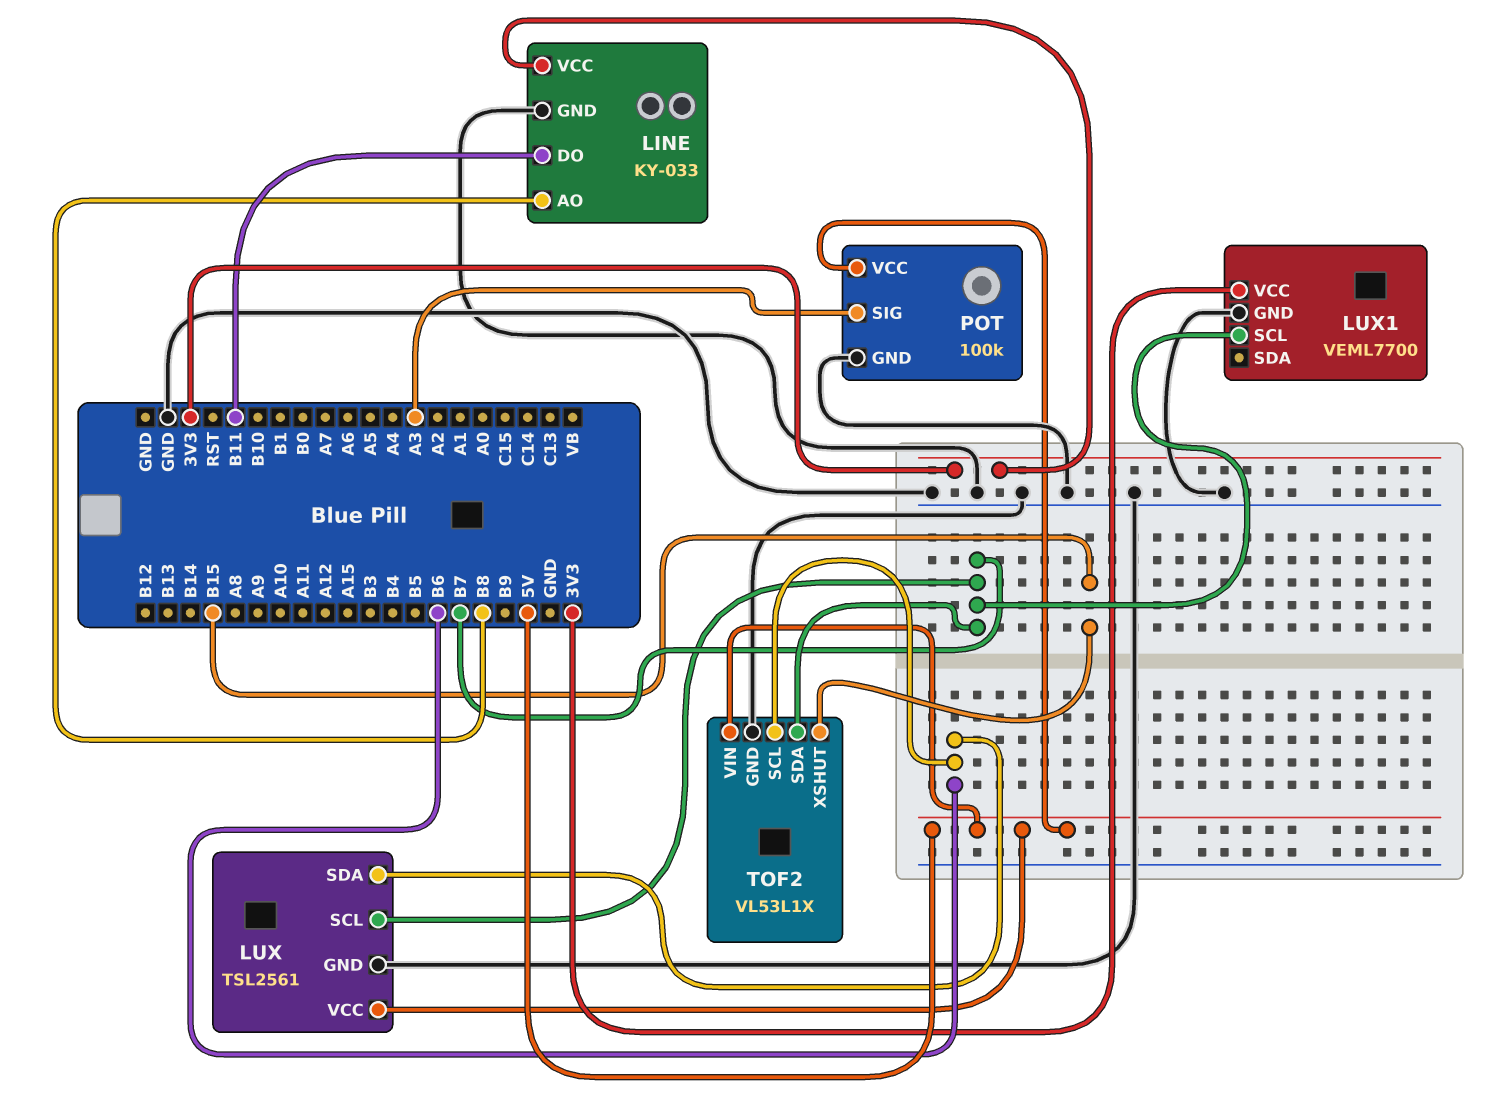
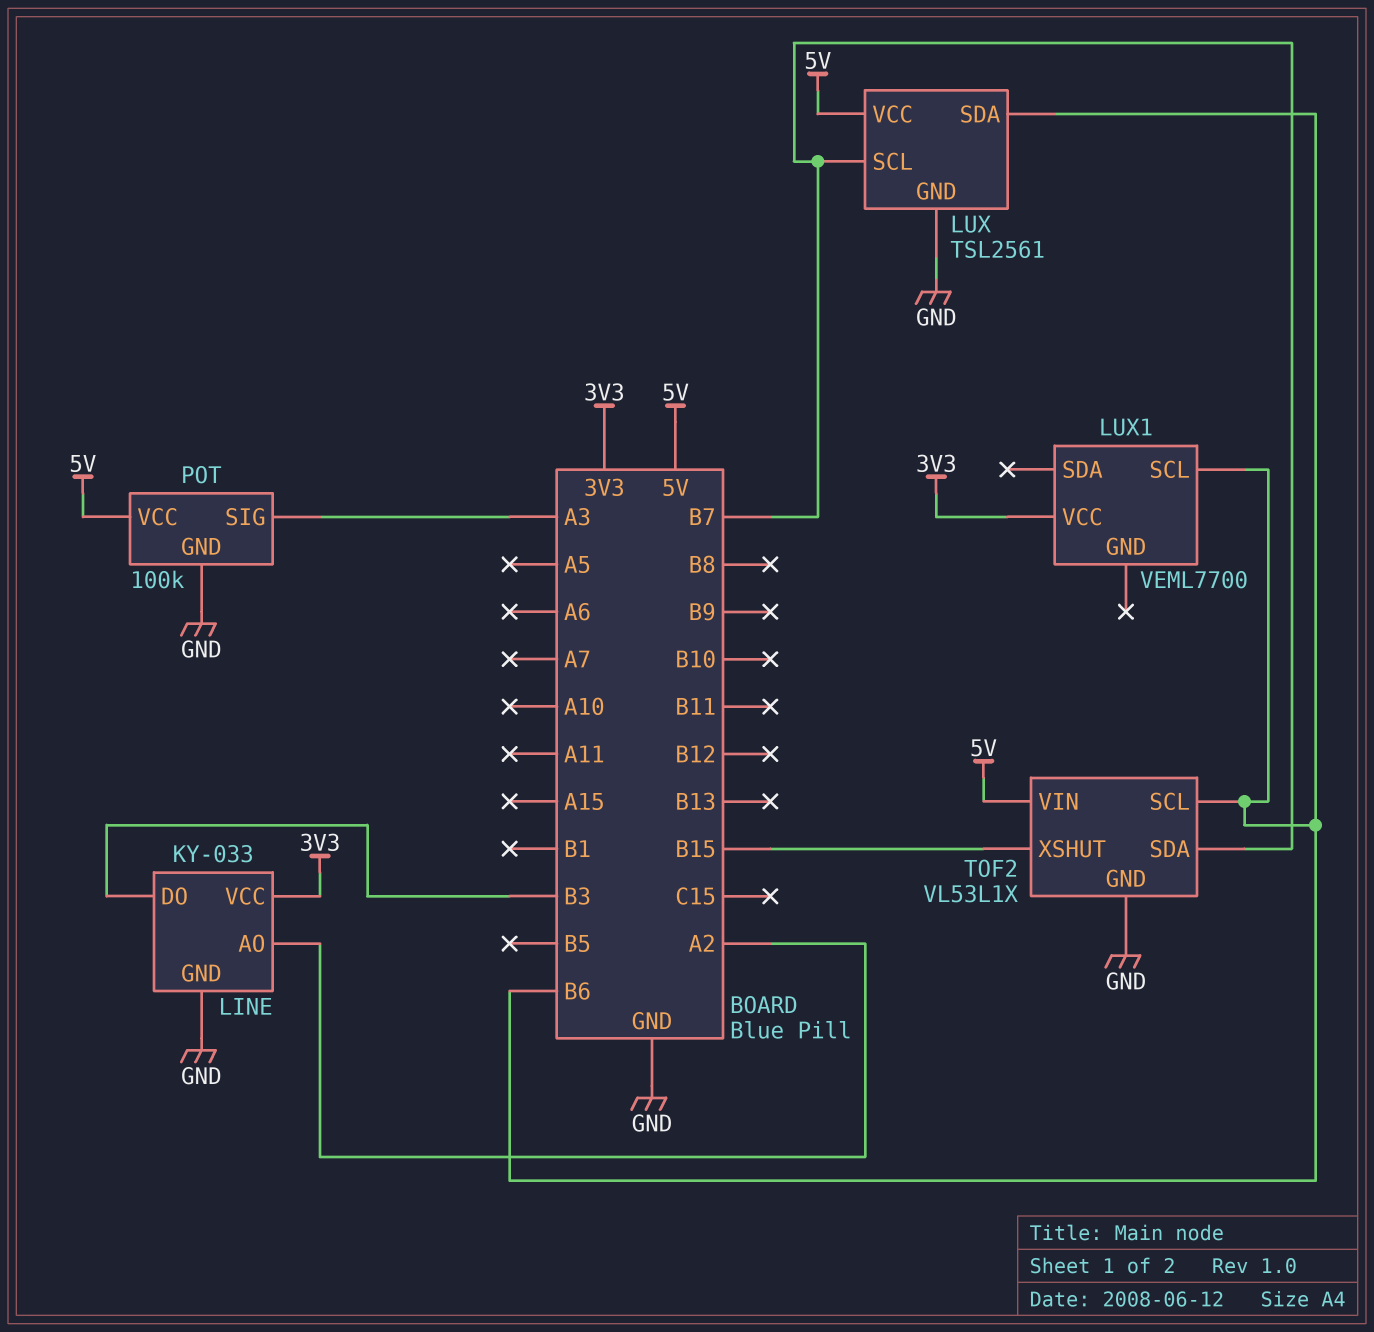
LINE pin AO: B8 -> A2
LINE pin DO: B11 -> B3
LUX1 pin GND: GND -> none
LUX1 pin SCL: B7 -> B6

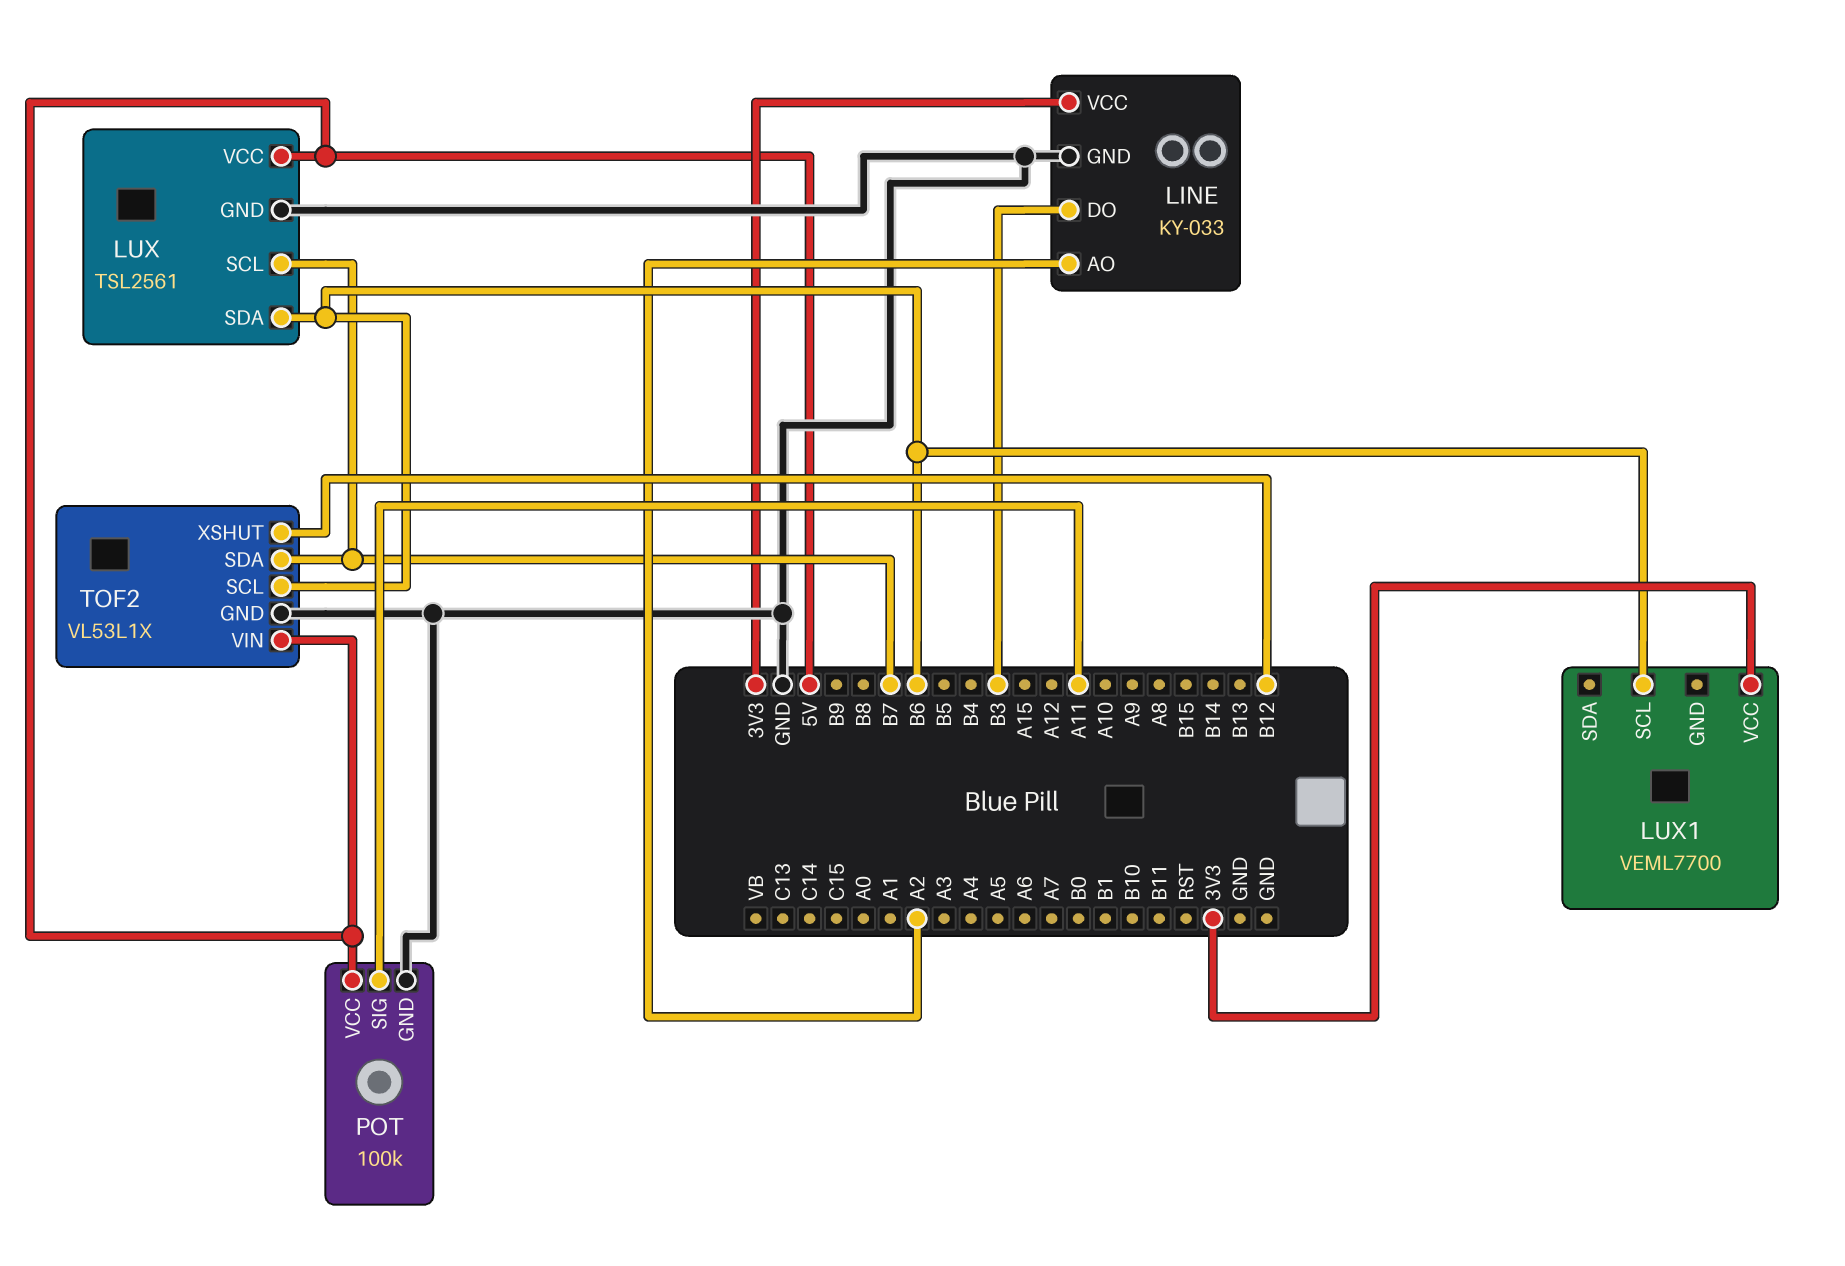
POT pin SIG: A3 -> A11
TOF2 pin XSHUT: B15 -> B12

